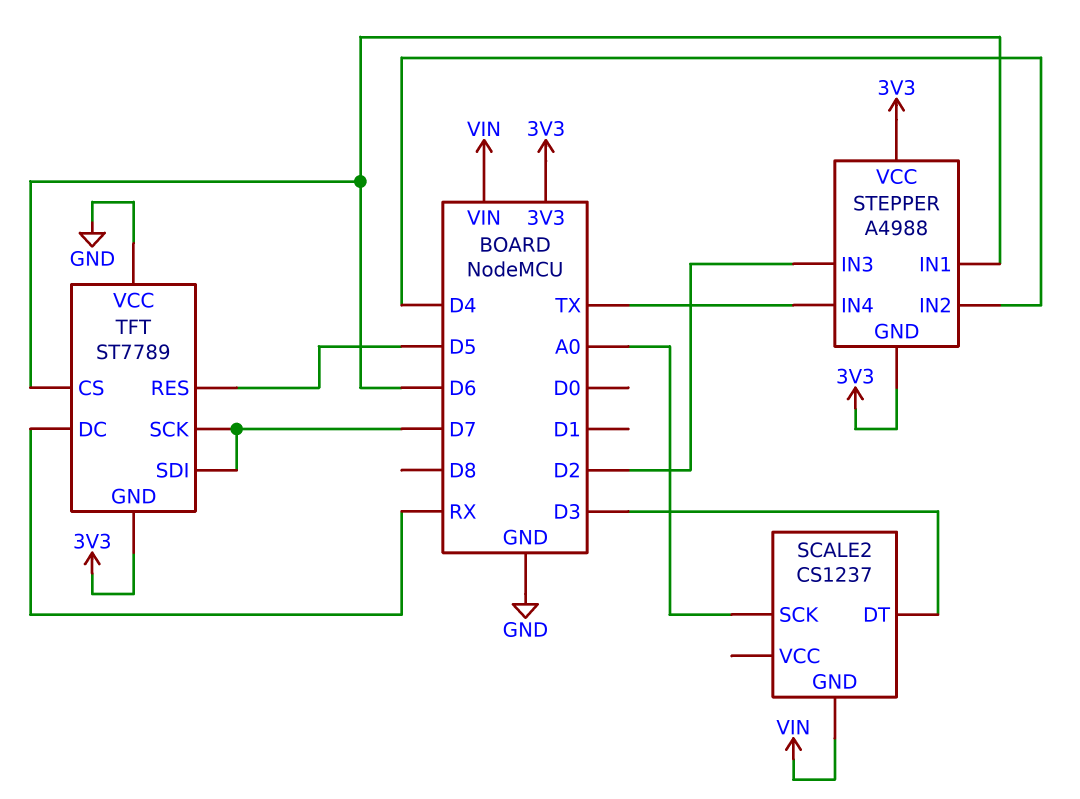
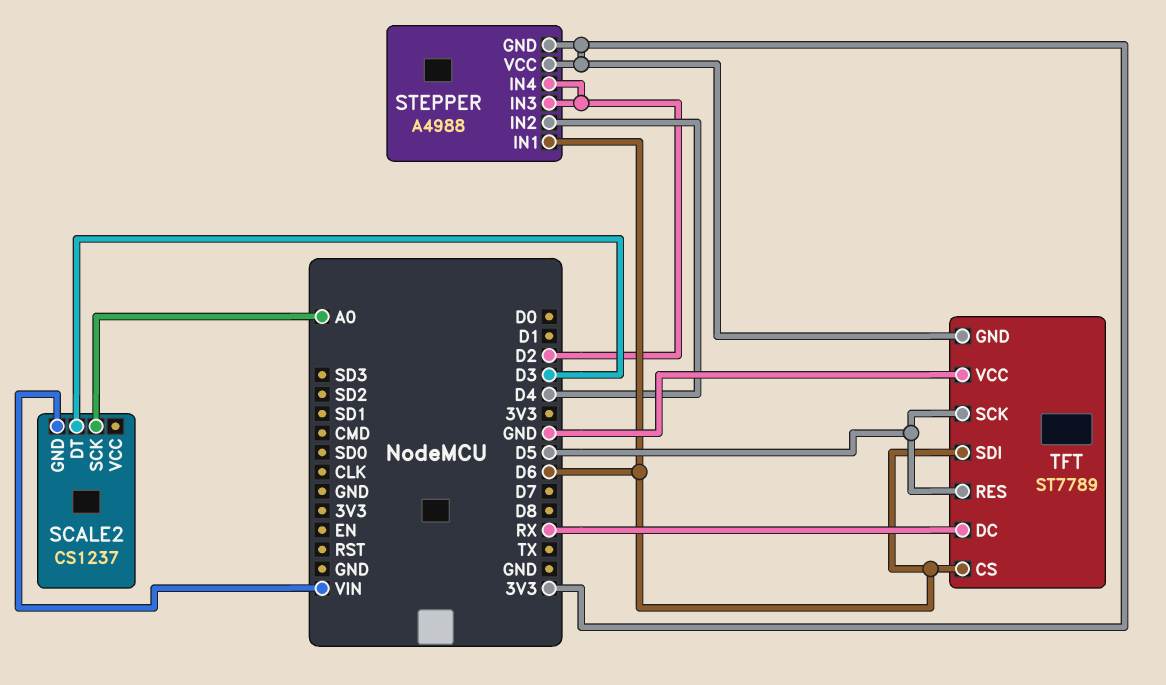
STEPPER pin IN4: TX -> D2
TFT pin SCK: D7 -> D5
TFT pin SDI: D7 -> D6

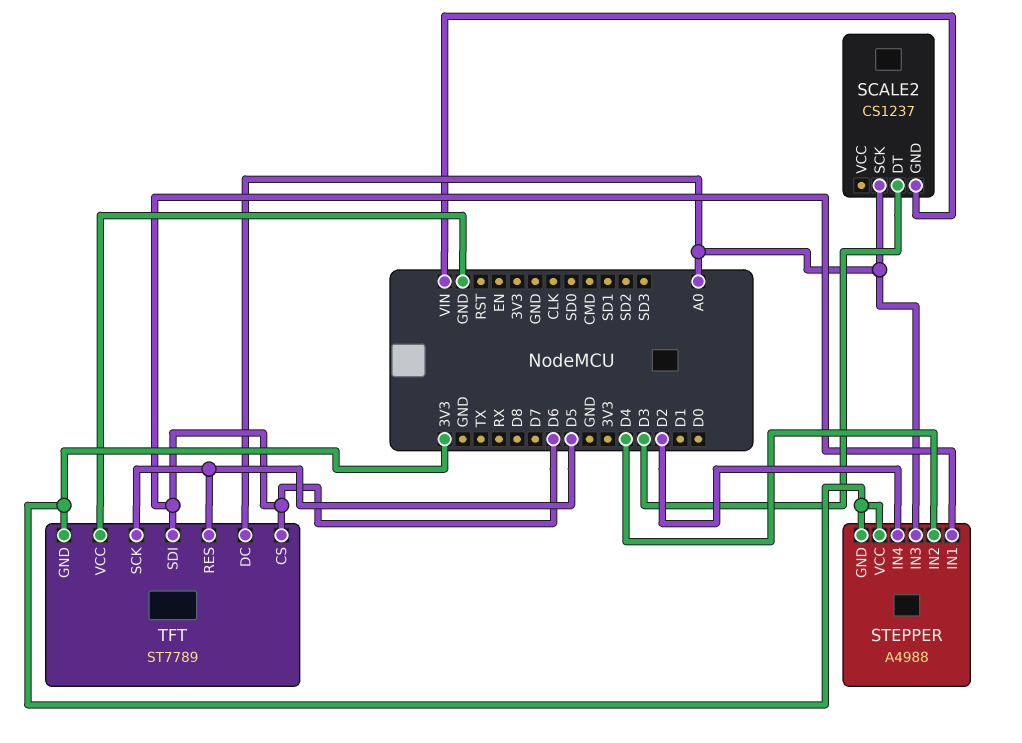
STEPPER pin IN3: D2 -> A0
TFT pin DC: RX -> A0

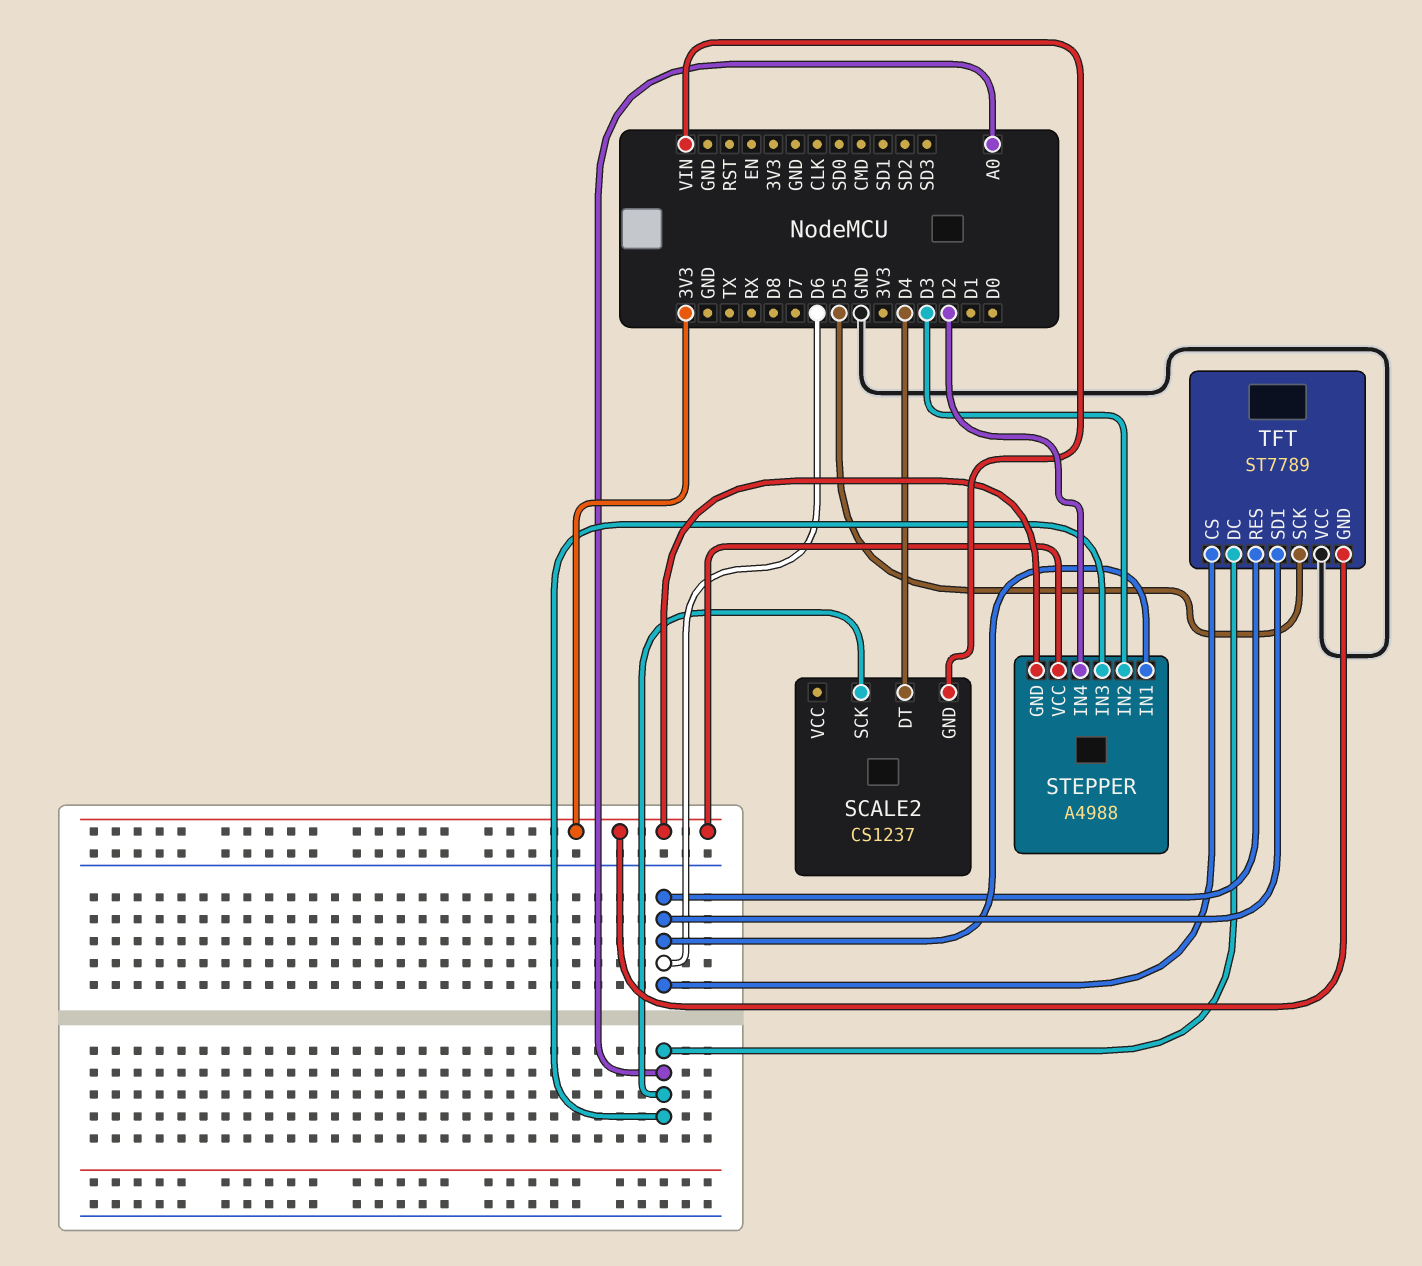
SCALE2 pin DT: D3 -> D4
STEPPER pin IN2: D4 -> D3
TFT pin RES: D5 -> D6

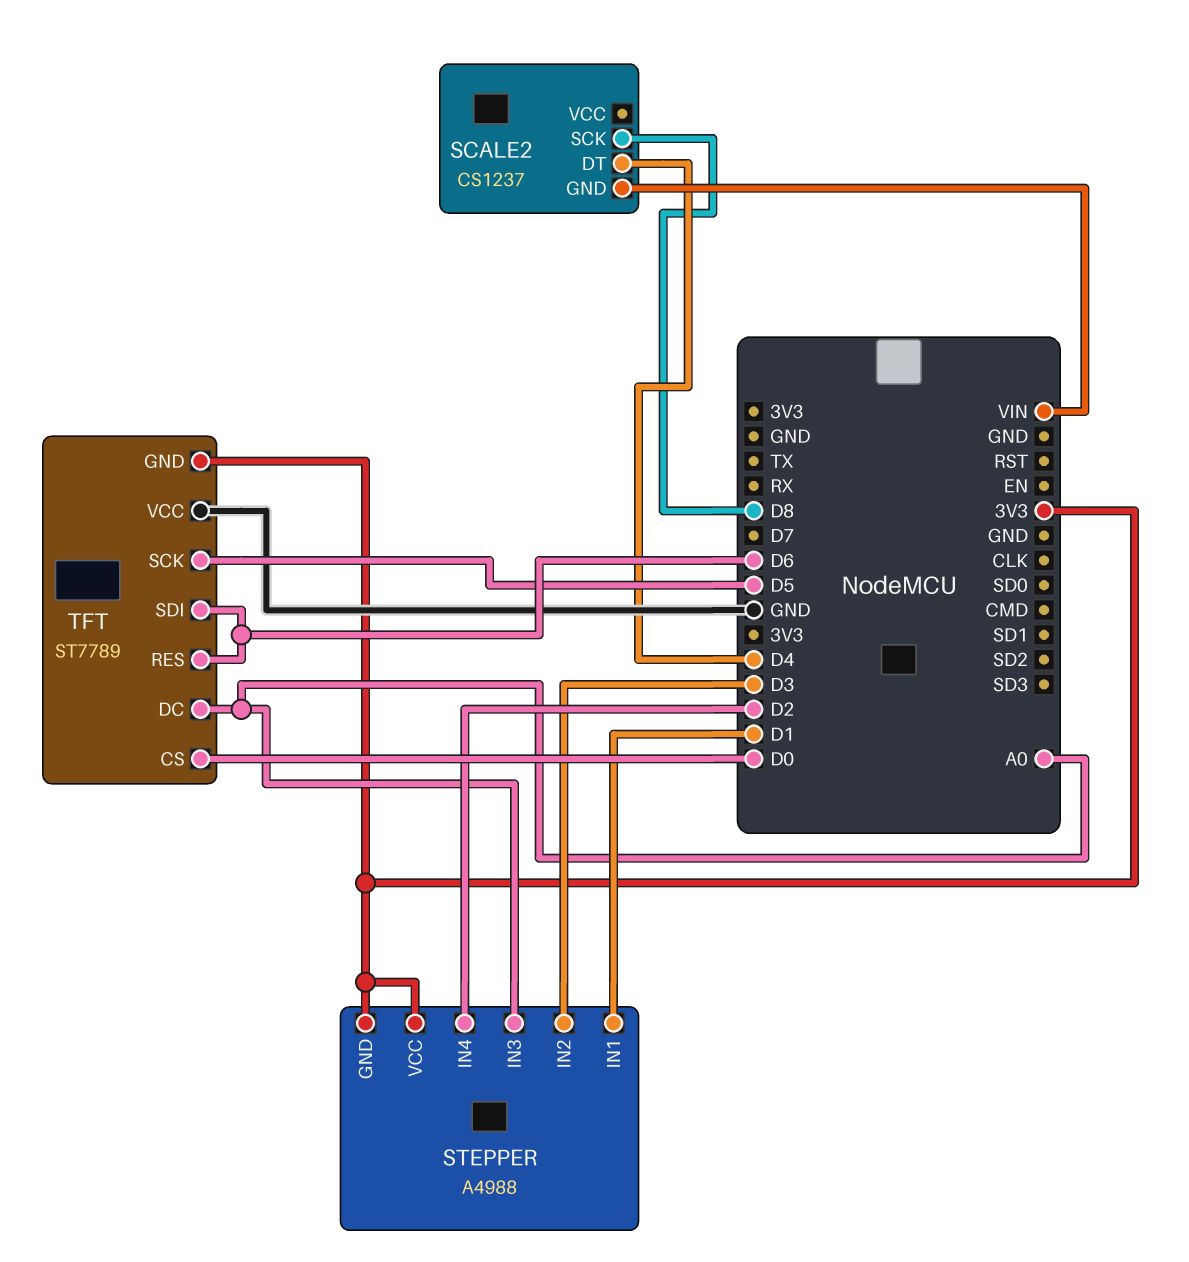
SCALE2 pin SCK: A0 -> D8
STEPPER pin IN1: D6 -> D1
TFT pin CS: D6 -> D0

